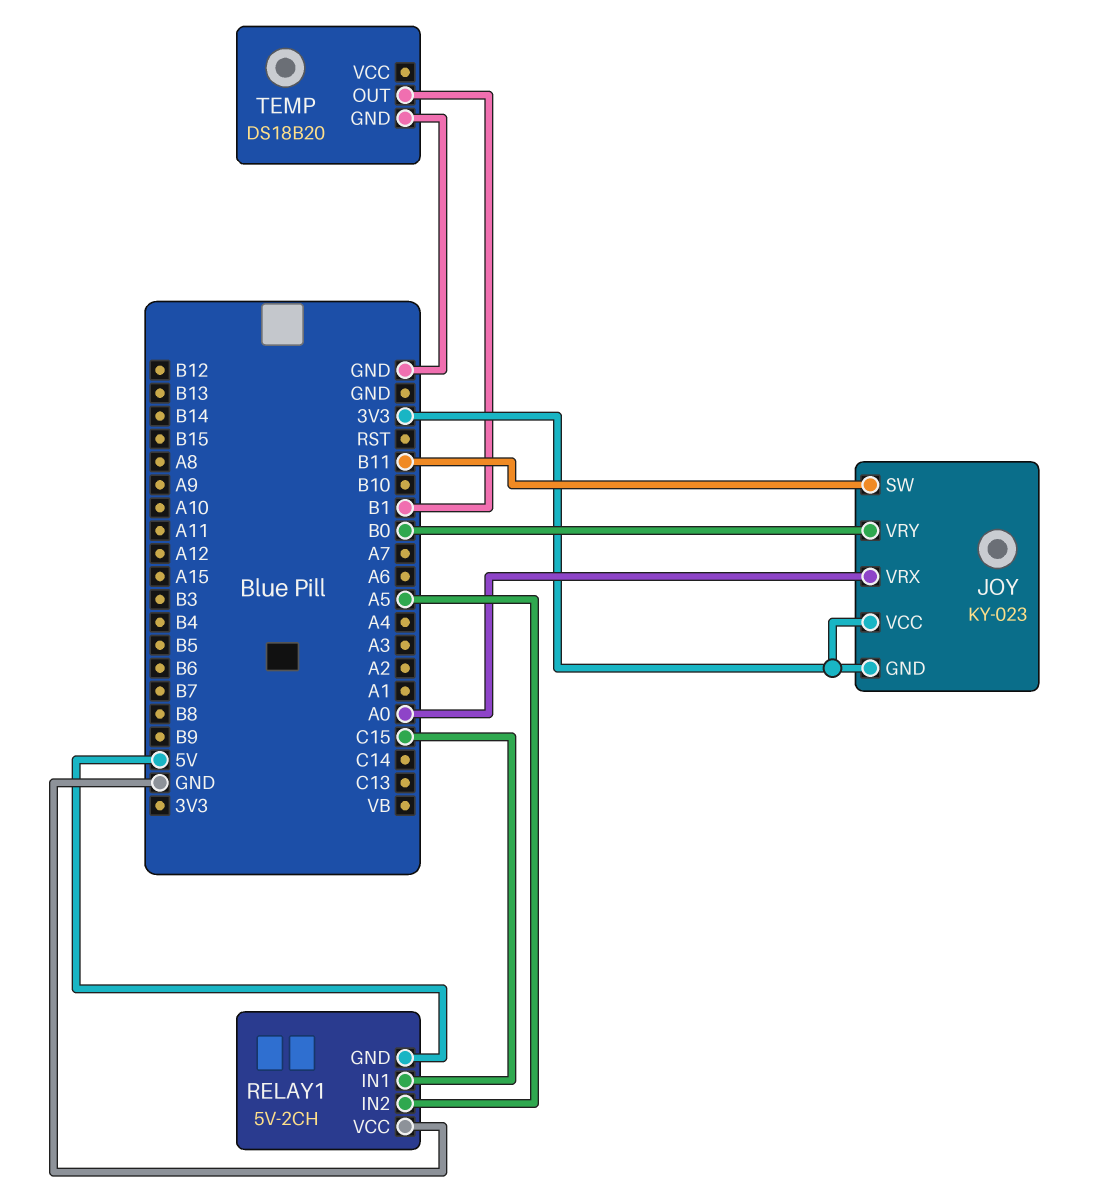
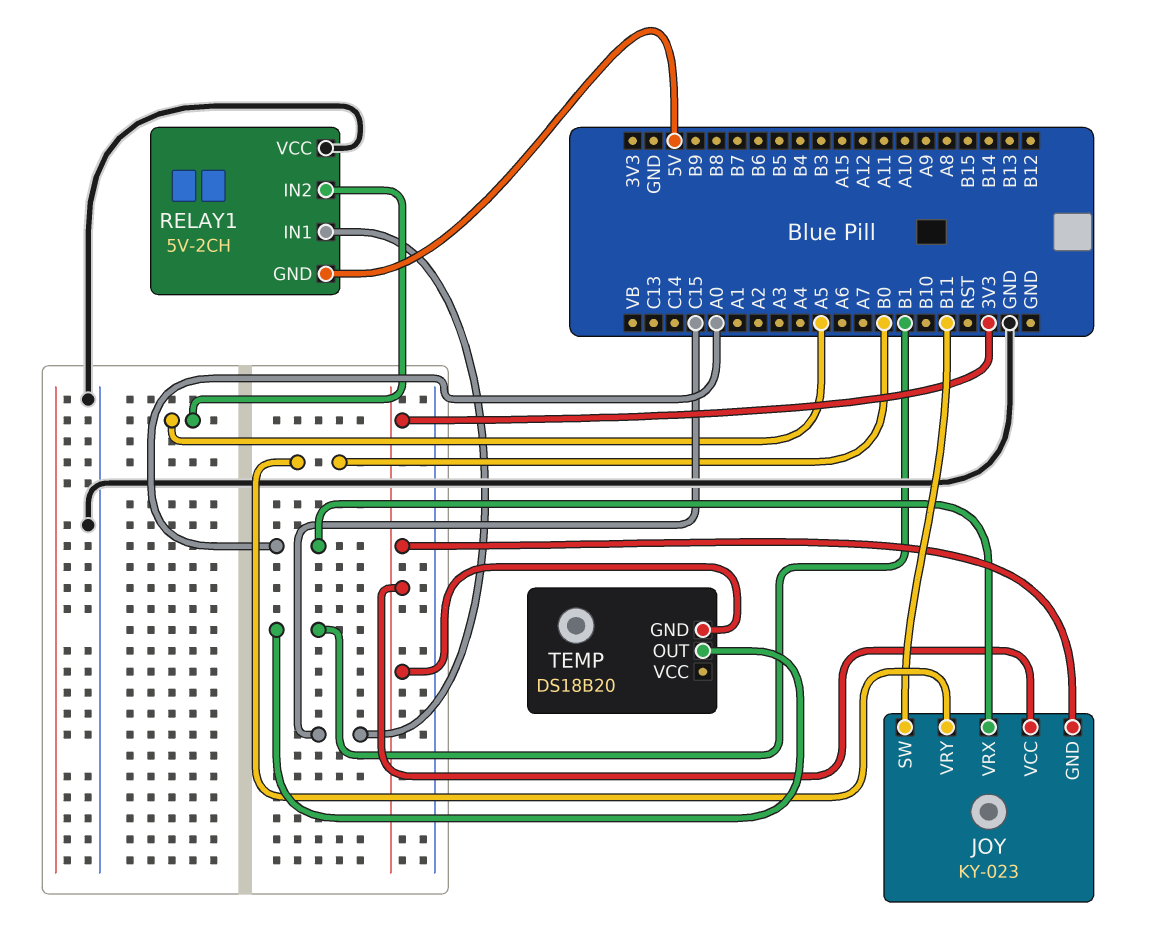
TEMP pin GND: GND -> 3V3

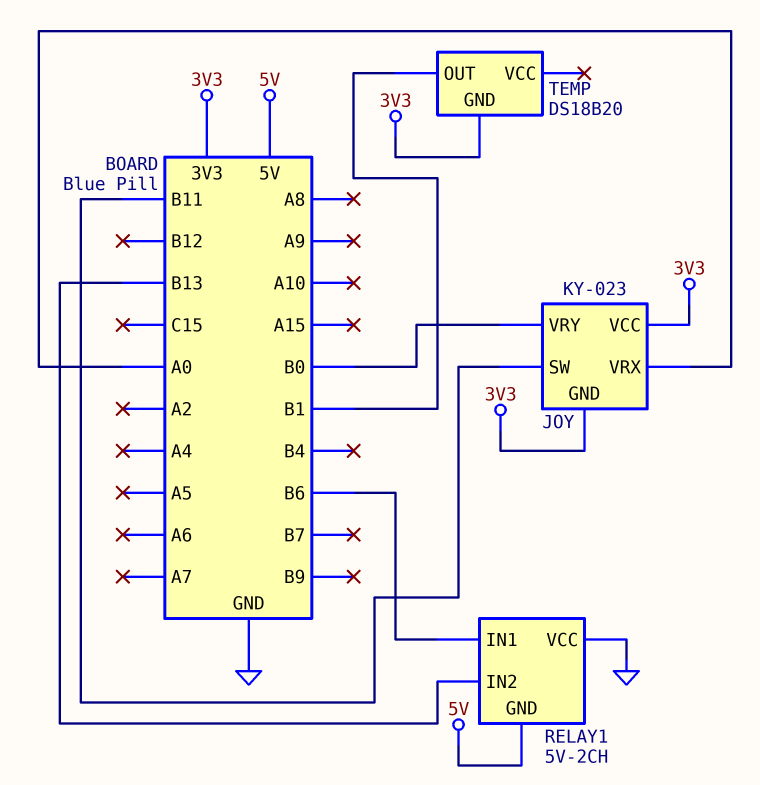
RELAY1 pin IN1: C15 -> B6
RELAY1 pin IN2: A5 -> B13

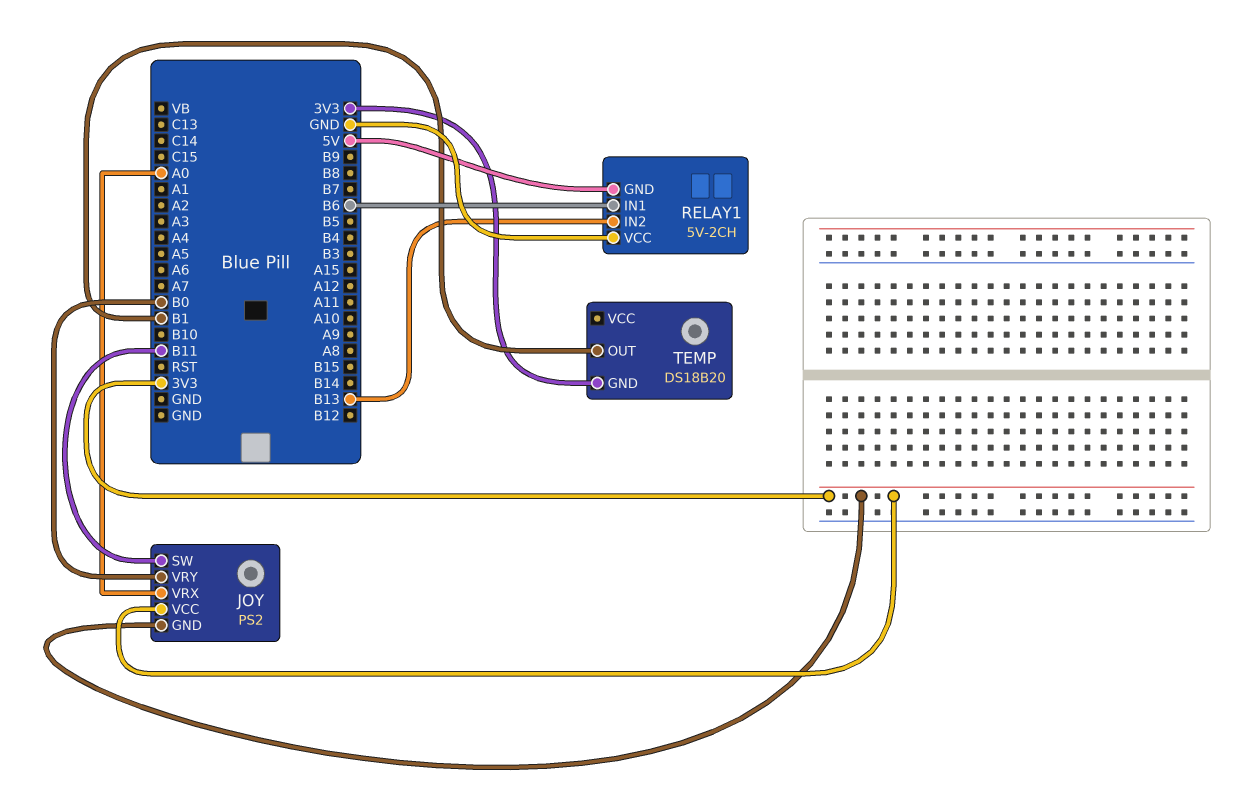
JOY: KY-023 -> PS2

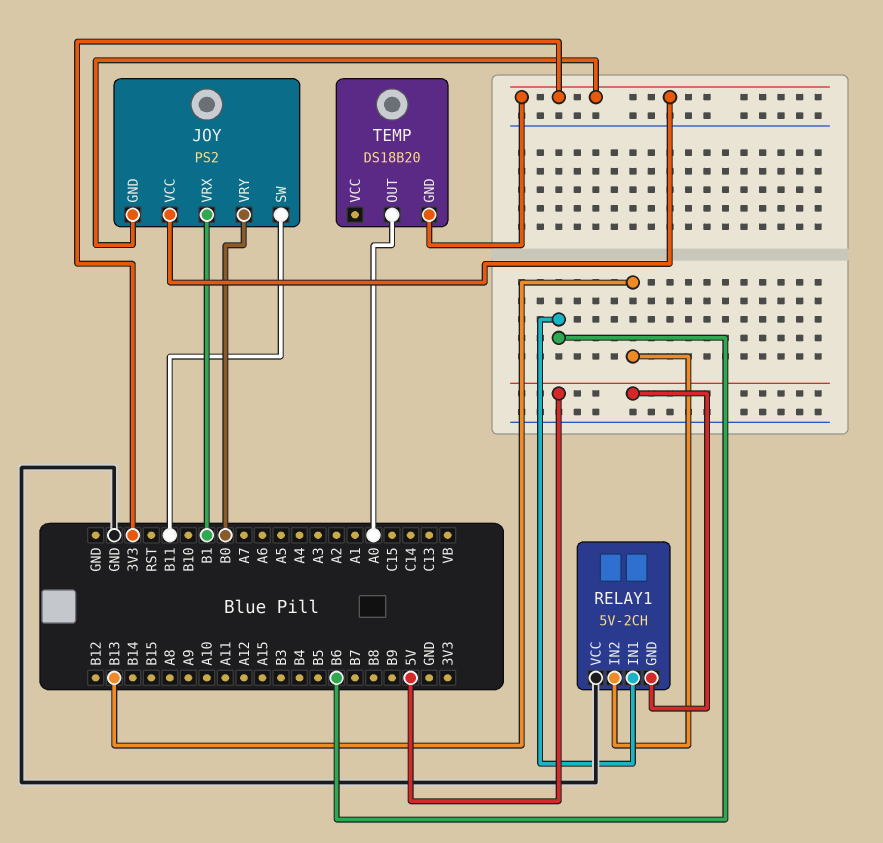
JOY pin VRX: A0 -> B1
TEMP pin OUT: B1 -> A0

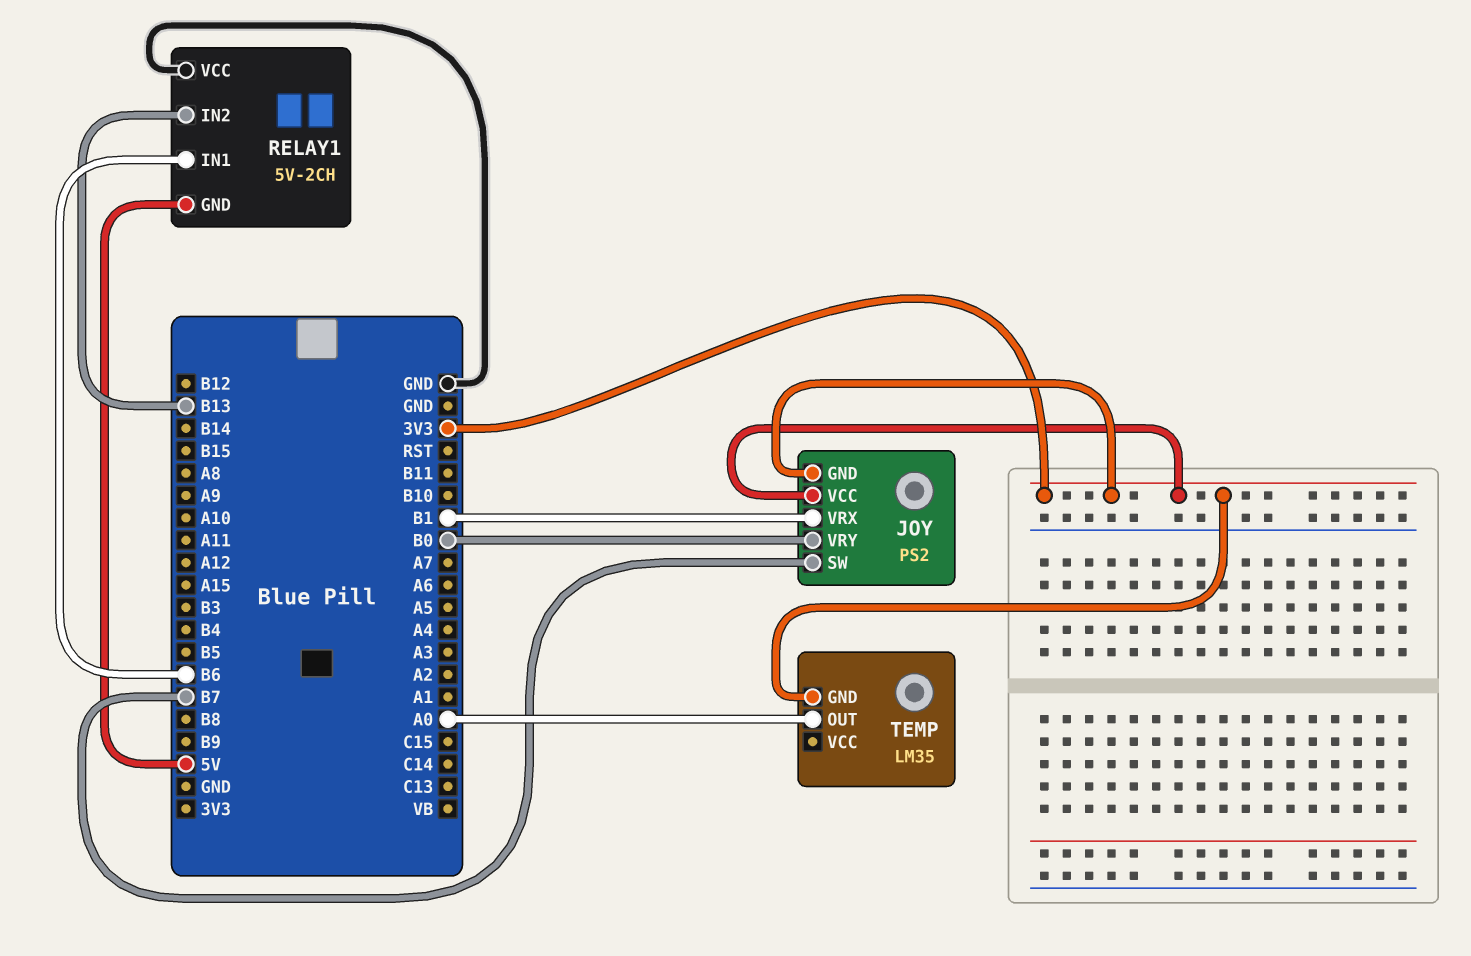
JOY pin SW: B11 -> B7
TEMP: DS18B20 -> LM35

